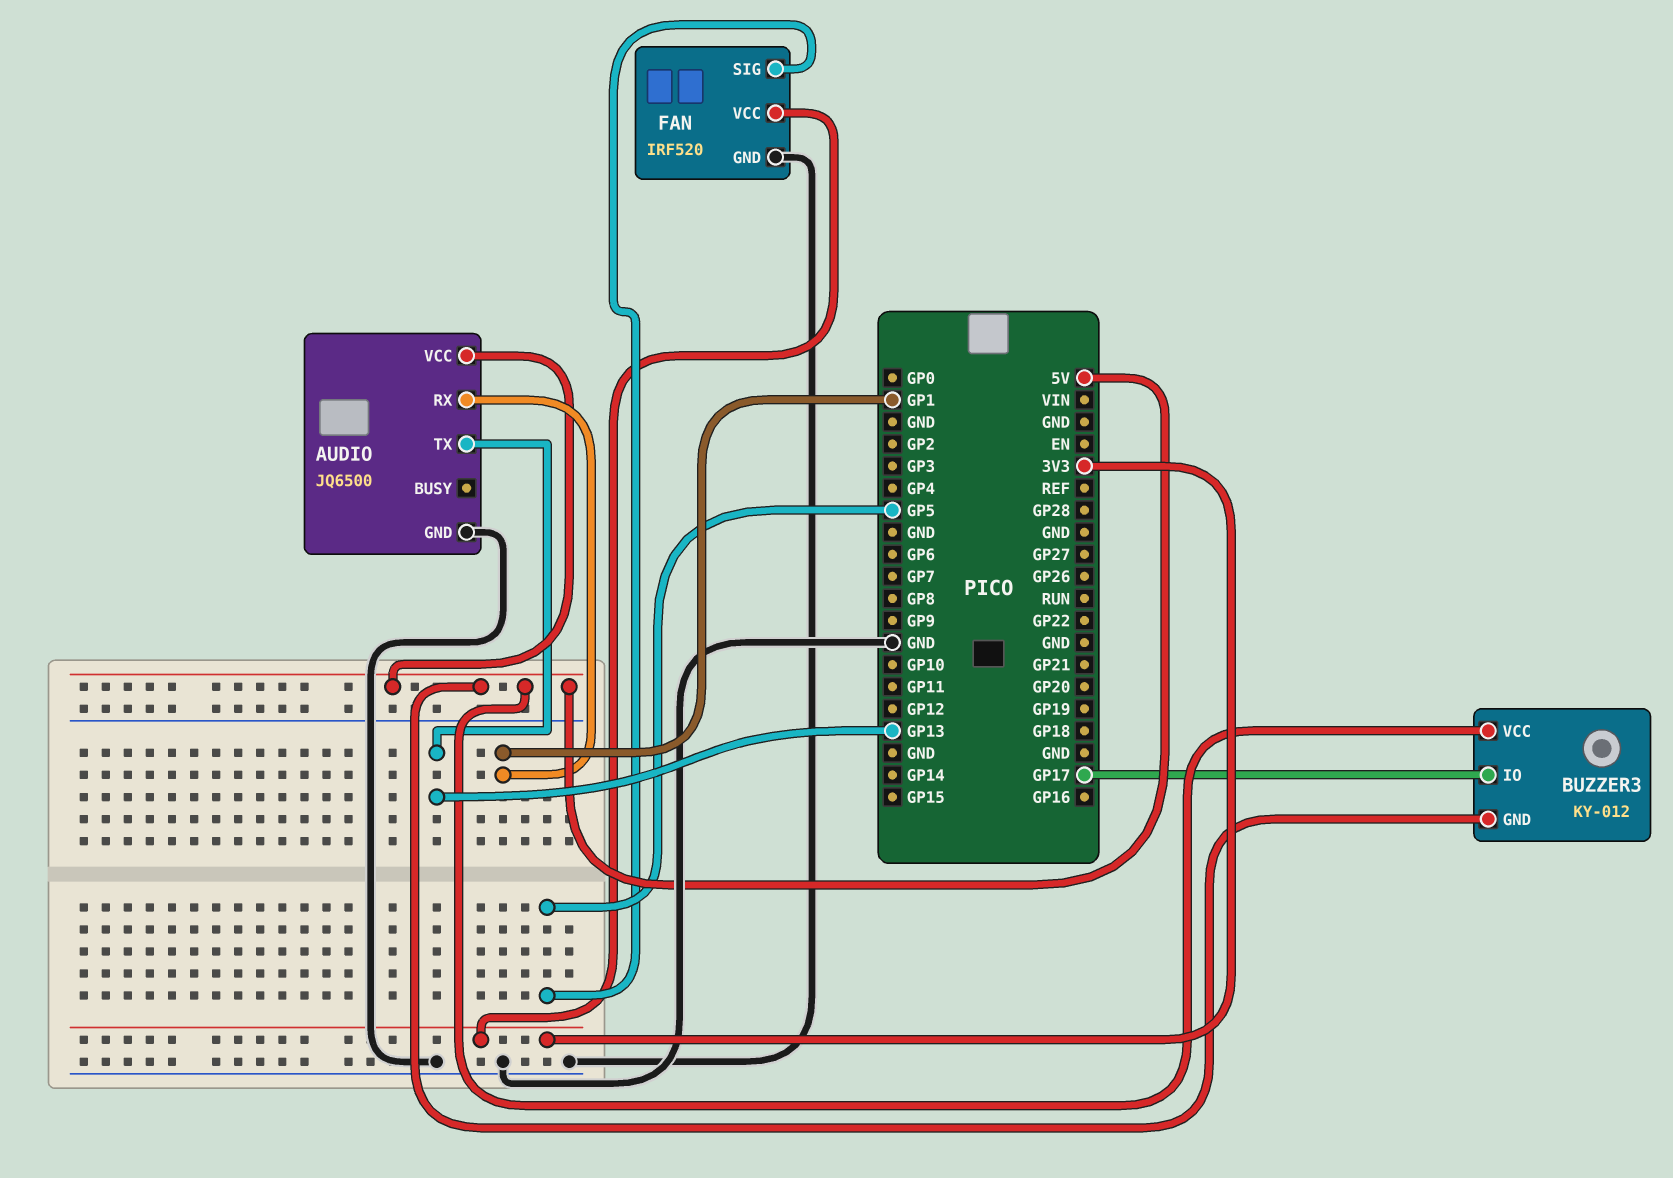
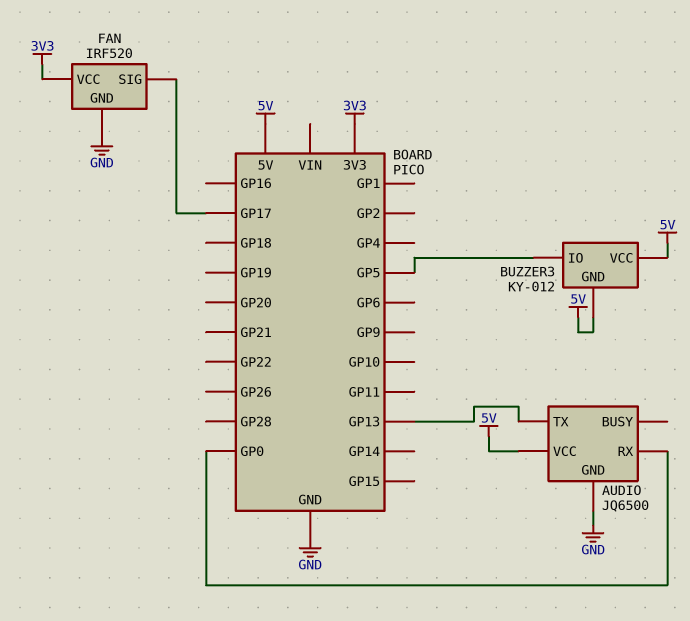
AUDIO pin RX: GP1 -> GP0
BUZZER3 pin IO: GP17 -> GP5
FAN pin SIG: GP5 -> GP17

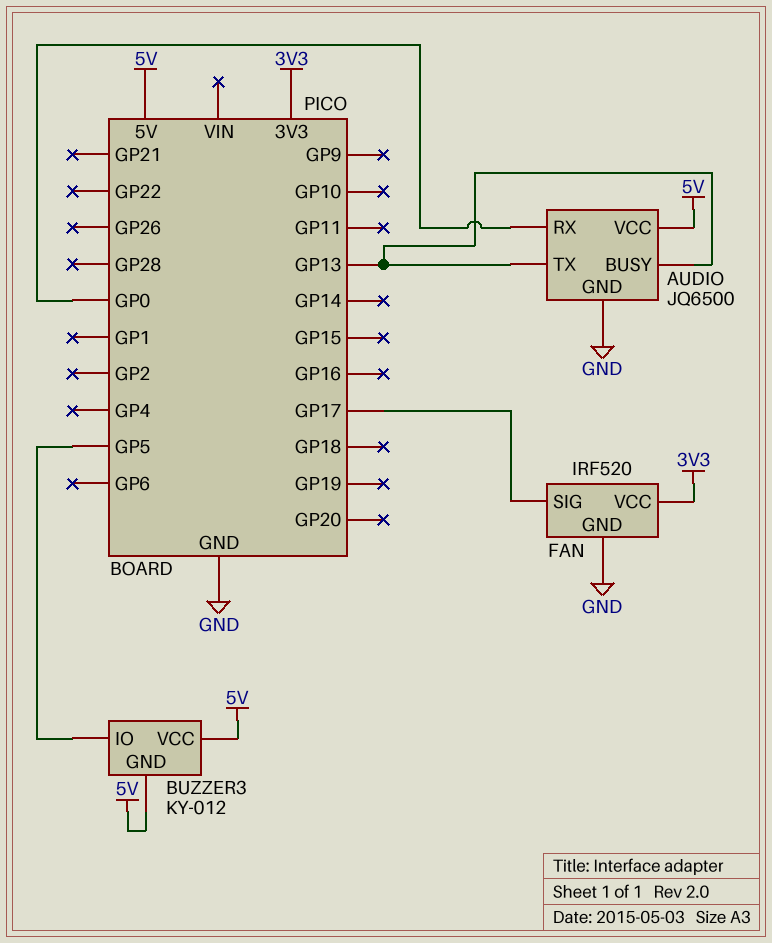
AUDIO pin BUSY: none -> GP13

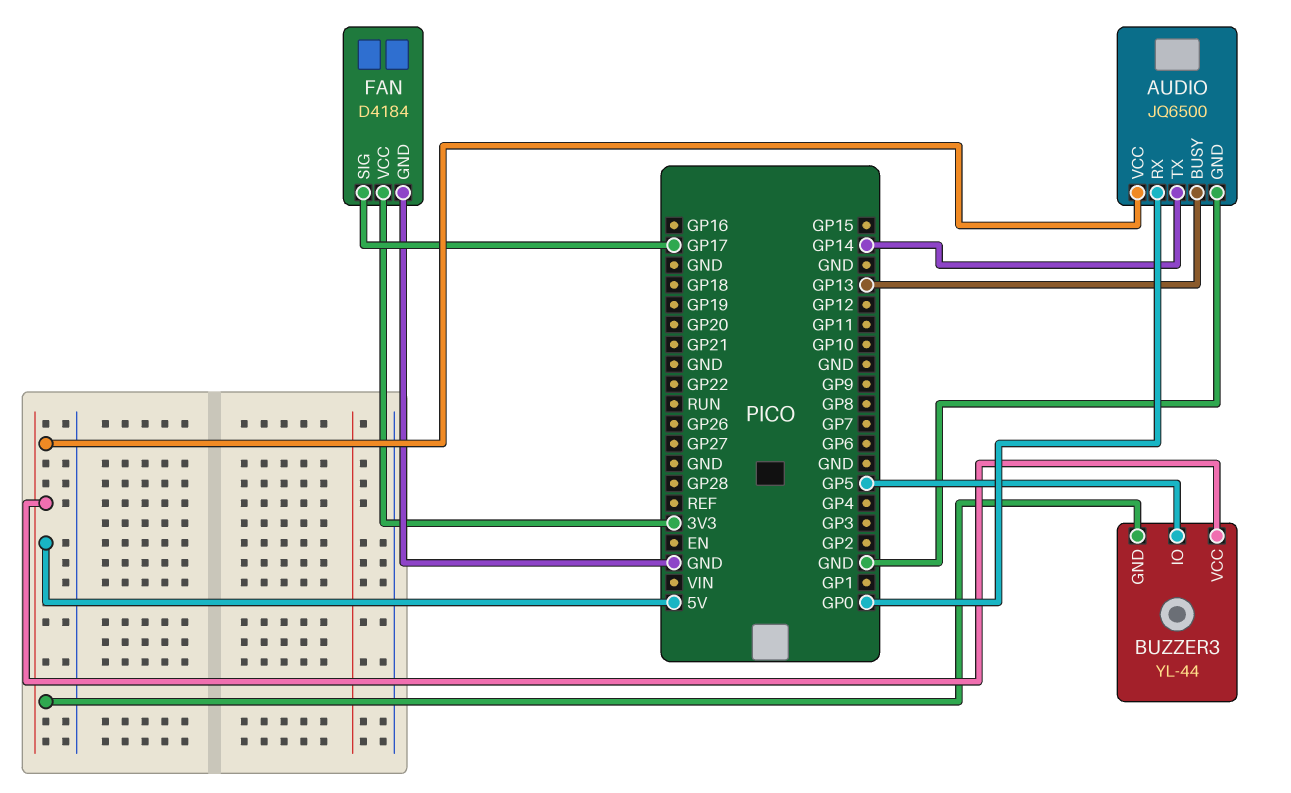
AUDIO pin TX: GP13 -> GP14
BUZZER3: KY-012 -> YL-44
FAN: IRF520 -> D4184

